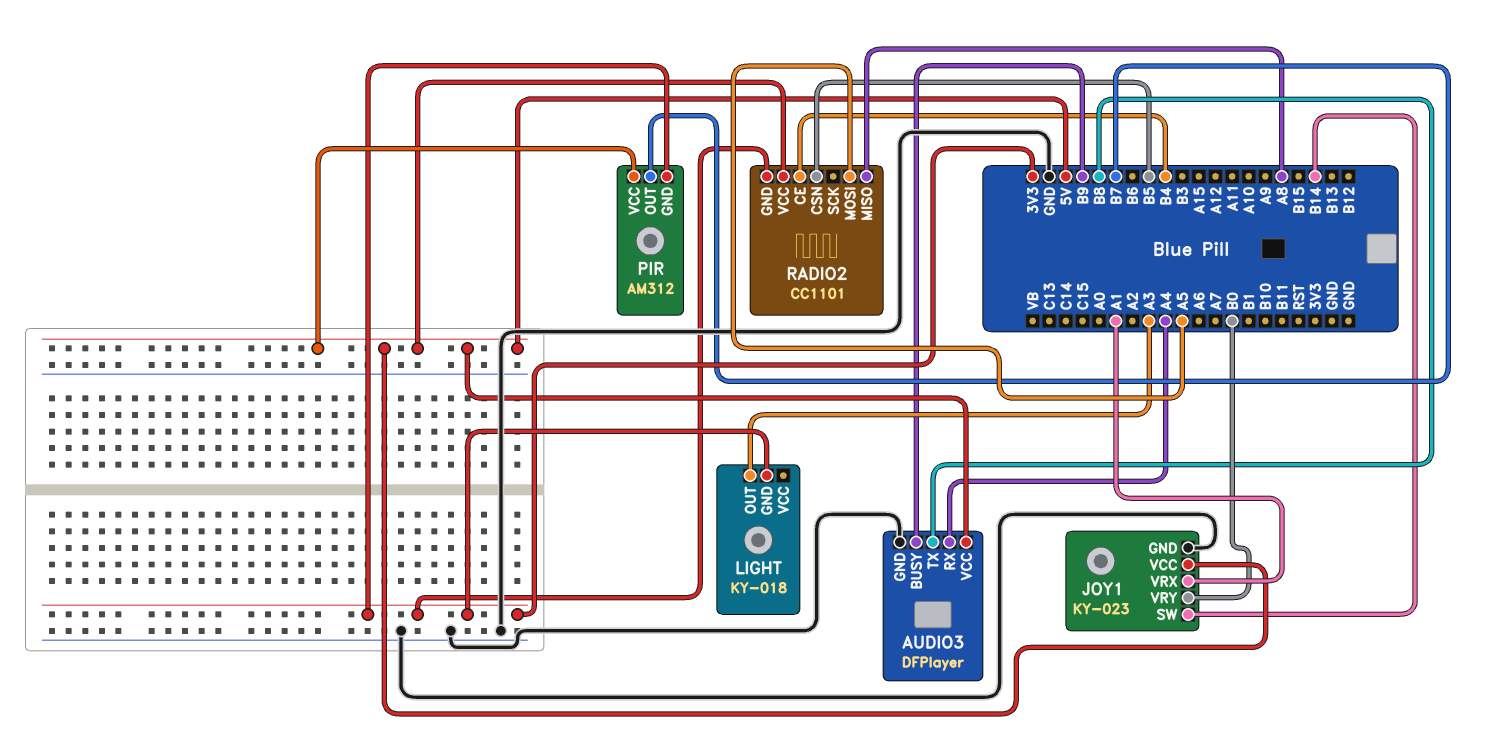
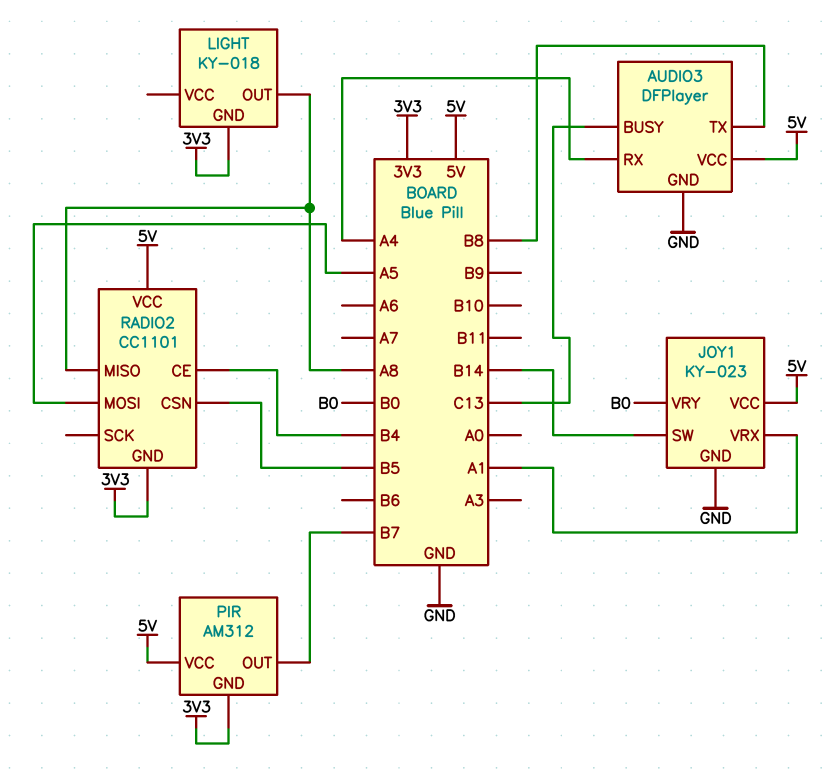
AUDIO3 pin BUSY: B9 -> C13
LIGHT pin OUT: A3 -> A8

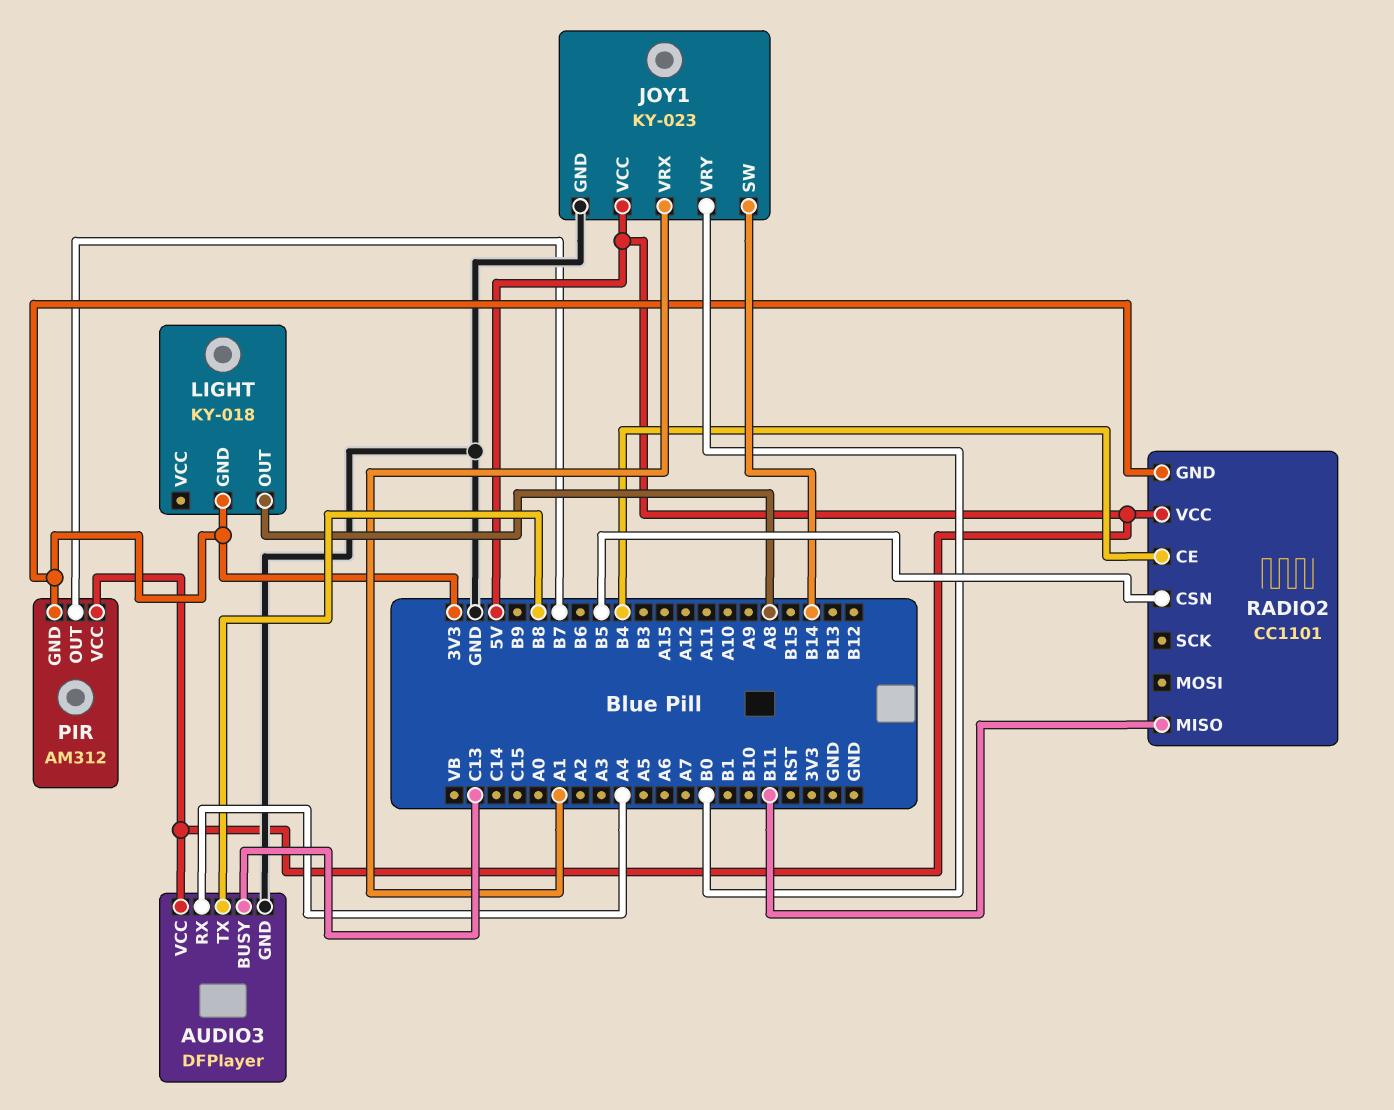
RADIO2 pin MISO: A8 -> B11
RADIO2 pin MOSI: A5 -> none

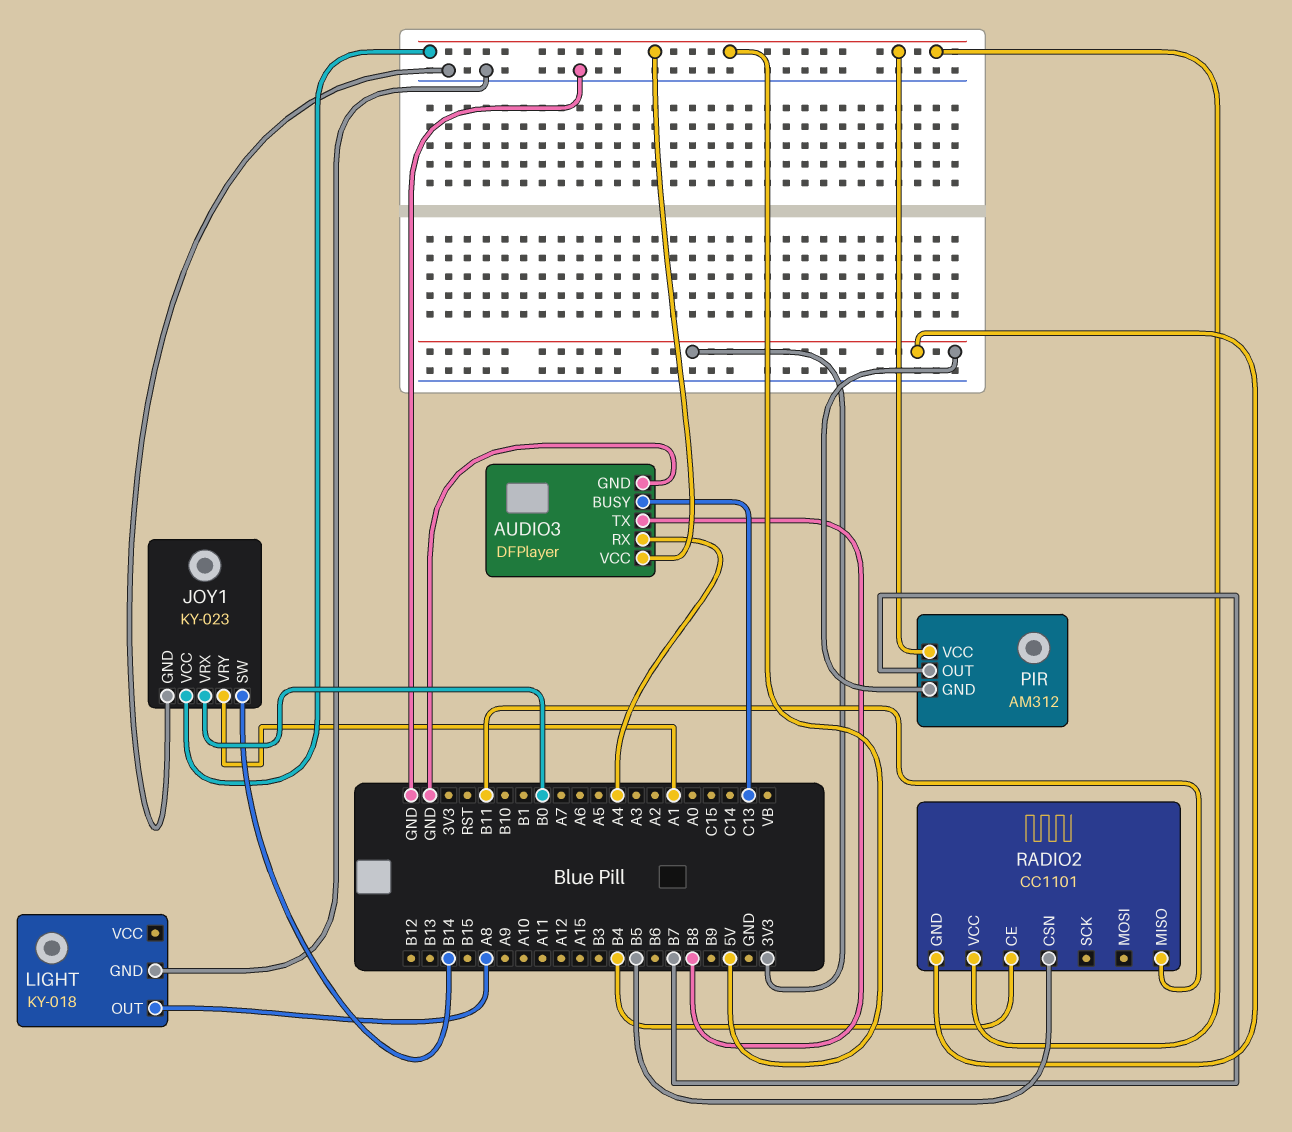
JOY1 pin VRX: A1 -> B0
JOY1 pin VRY: B0 -> A1
LIGHT pin GND: 3V3 -> GND

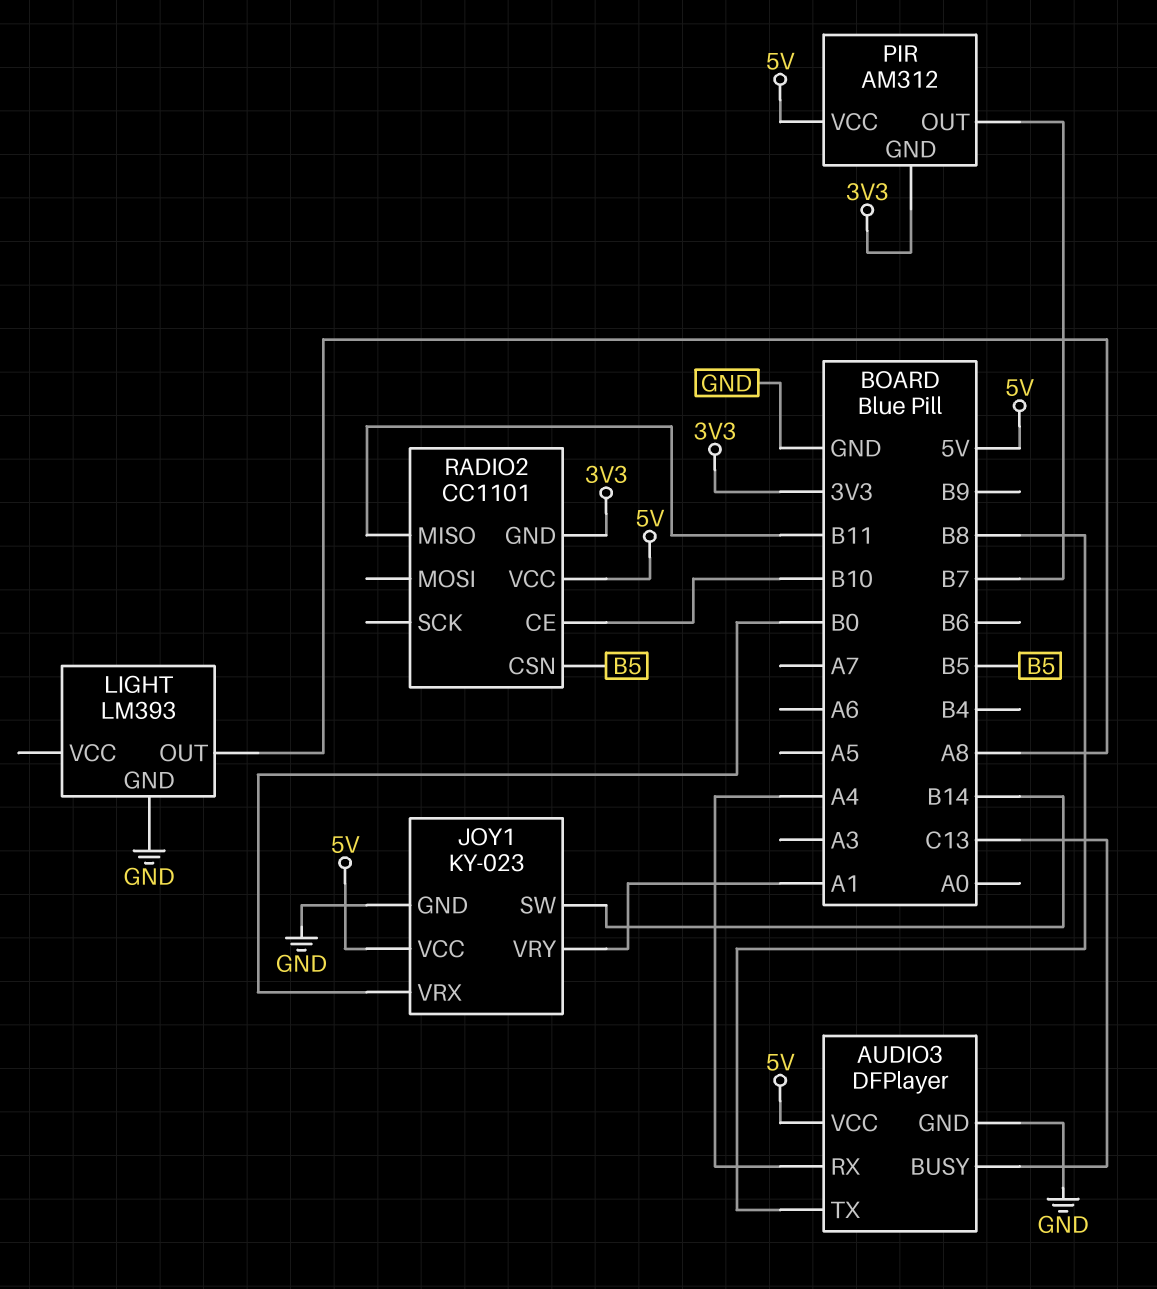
LIGHT: KY-018 -> LM393
RADIO2 pin CE: B4 -> B10

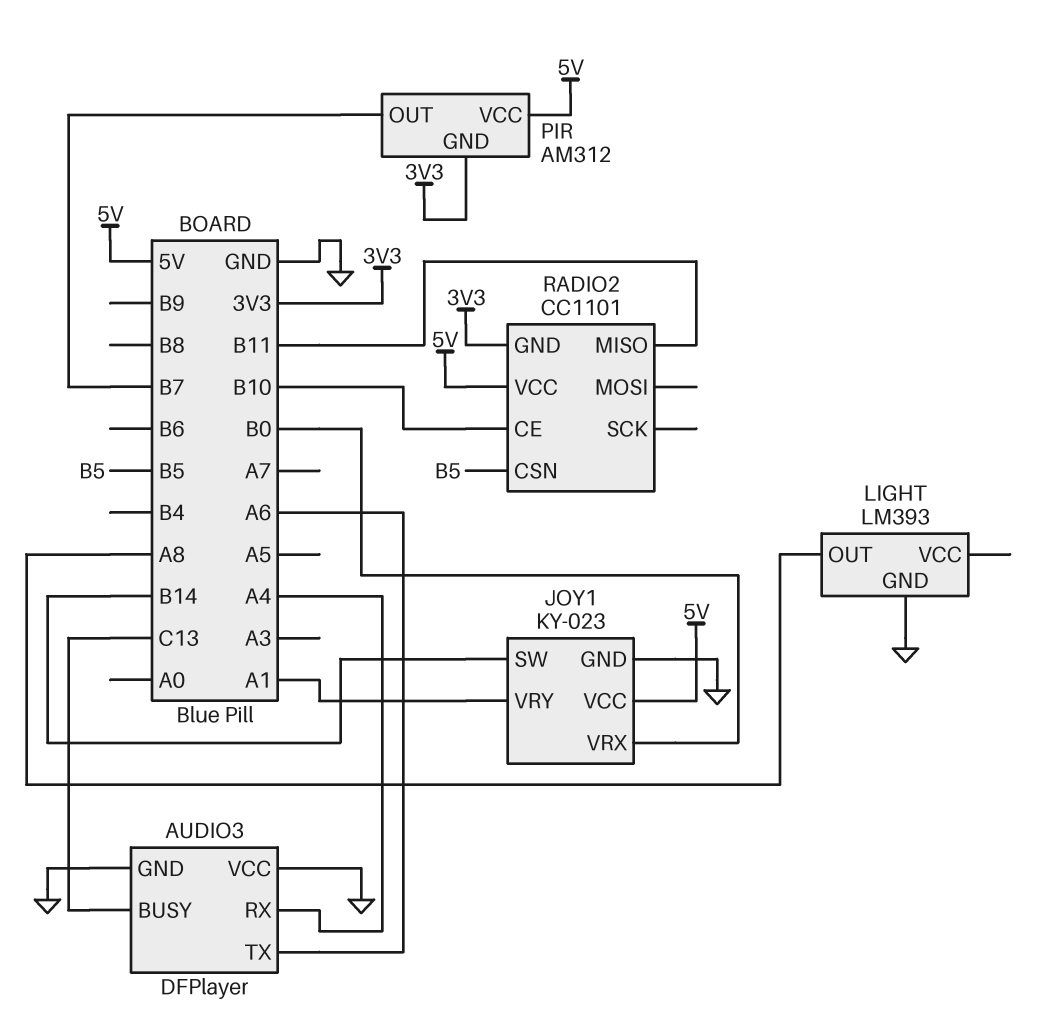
AUDIO3 pin TX: B8 -> A6
AUDIO3 pin VCC: 5V -> GND

